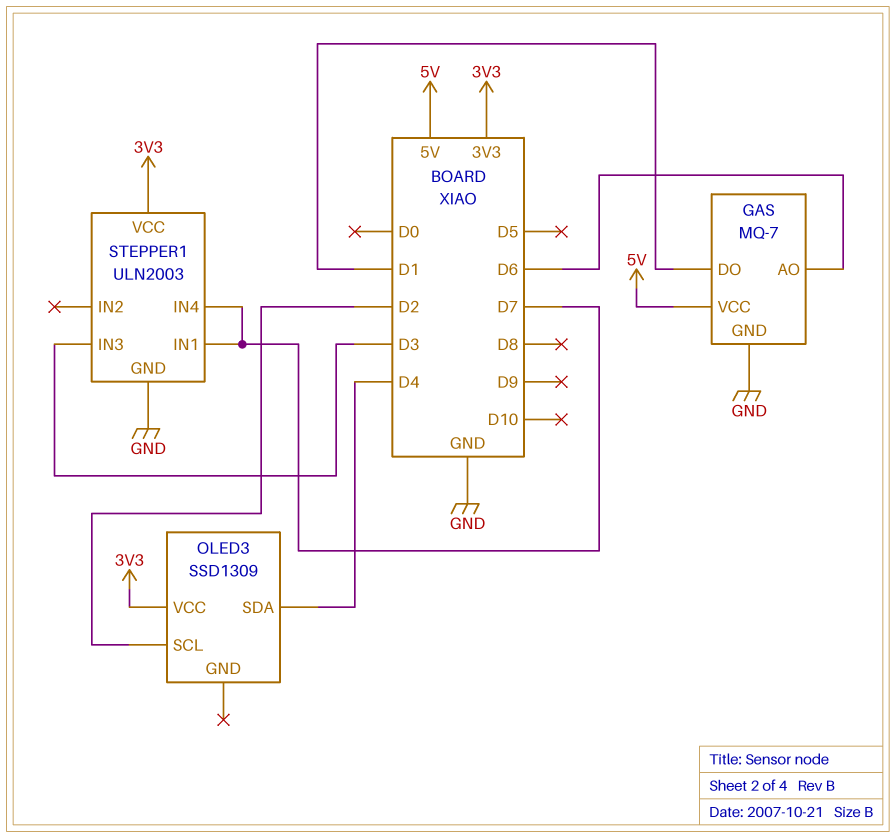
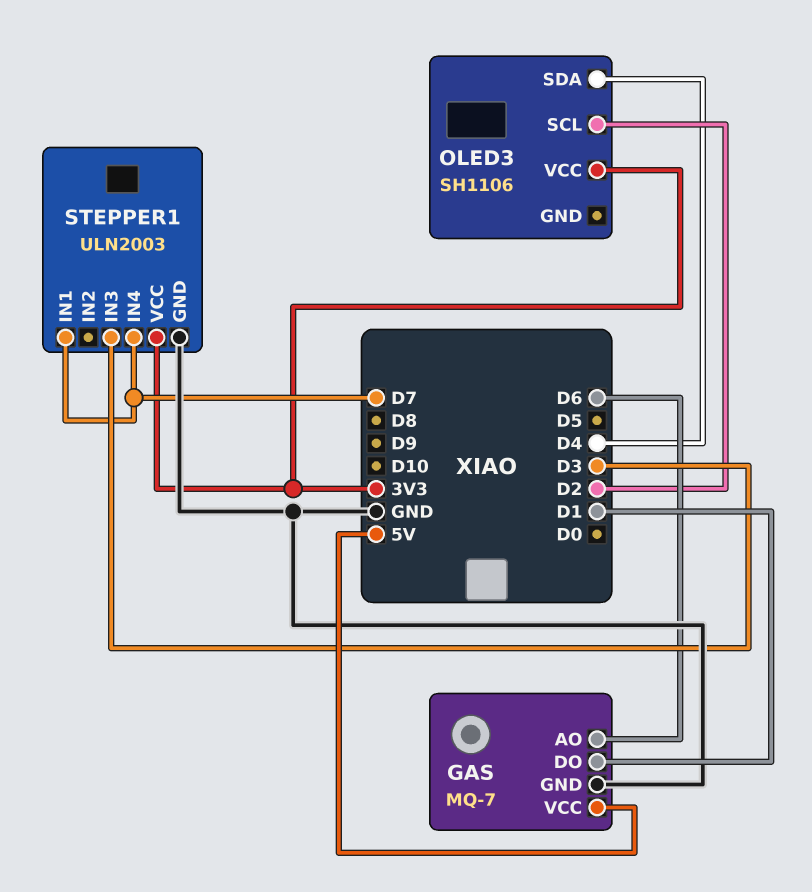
OLED3: SSD1309 -> SH1106

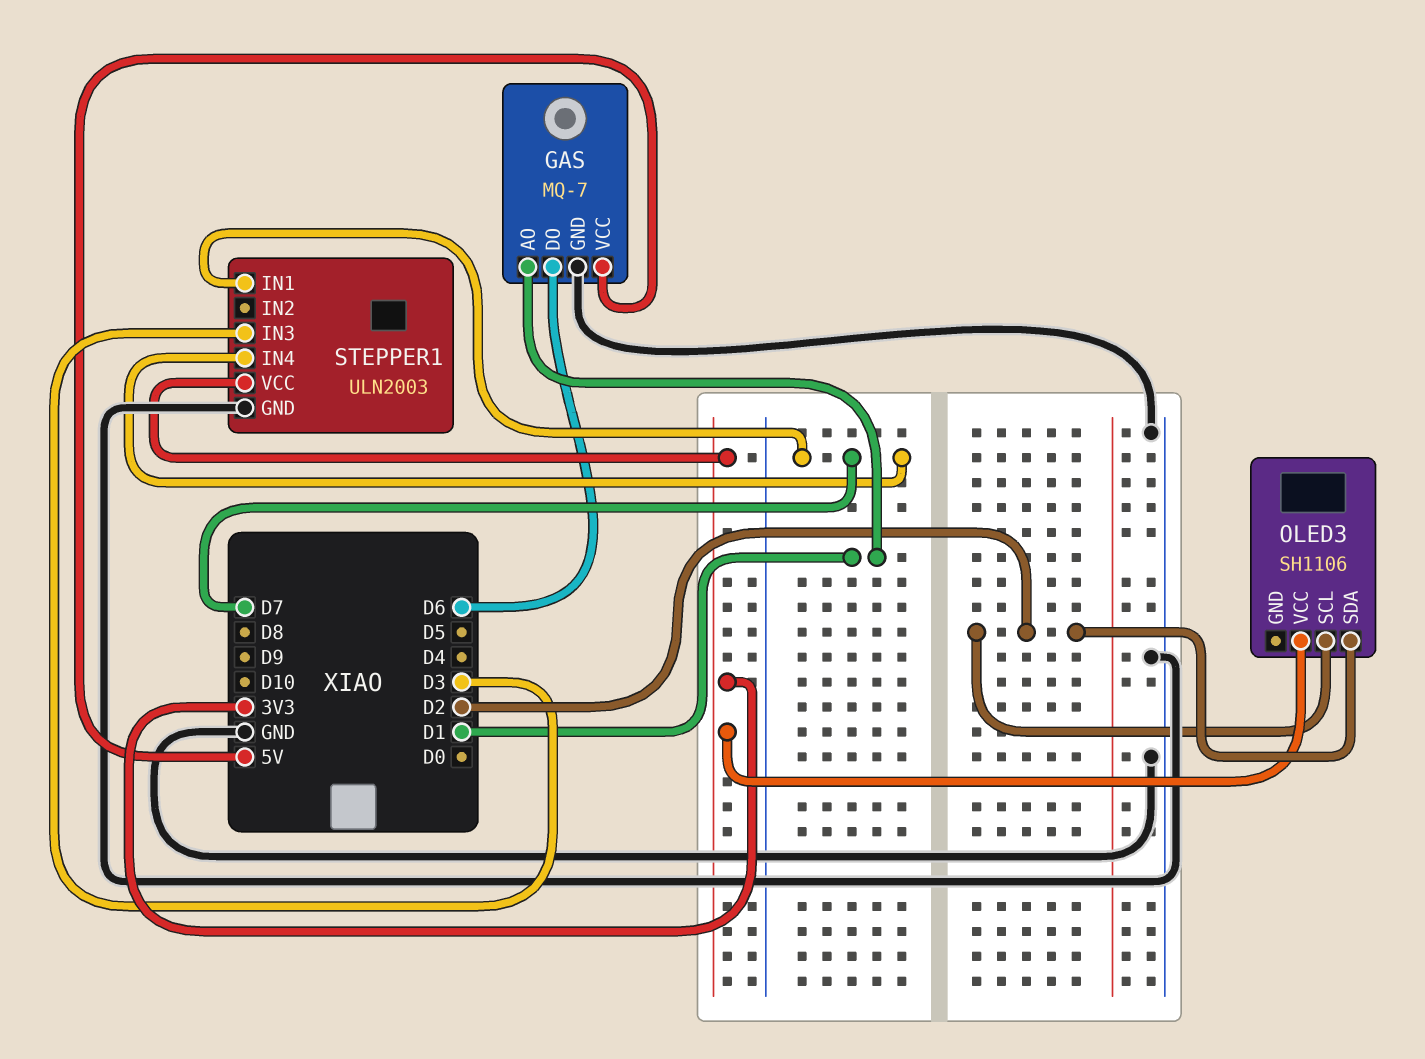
GAS pin AO: D6 -> D1
GAS pin DO: D1 -> D6
OLED3 pin SDA: D4 -> D2

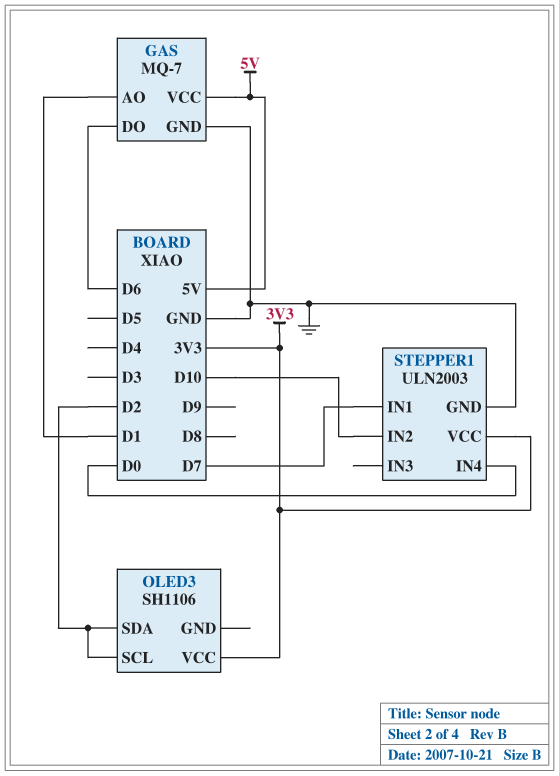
STEPPER1 pin IN2: none -> D10
STEPPER1 pin IN3: D3 -> none
STEPPER1 pin IN4: D7 -> D0

